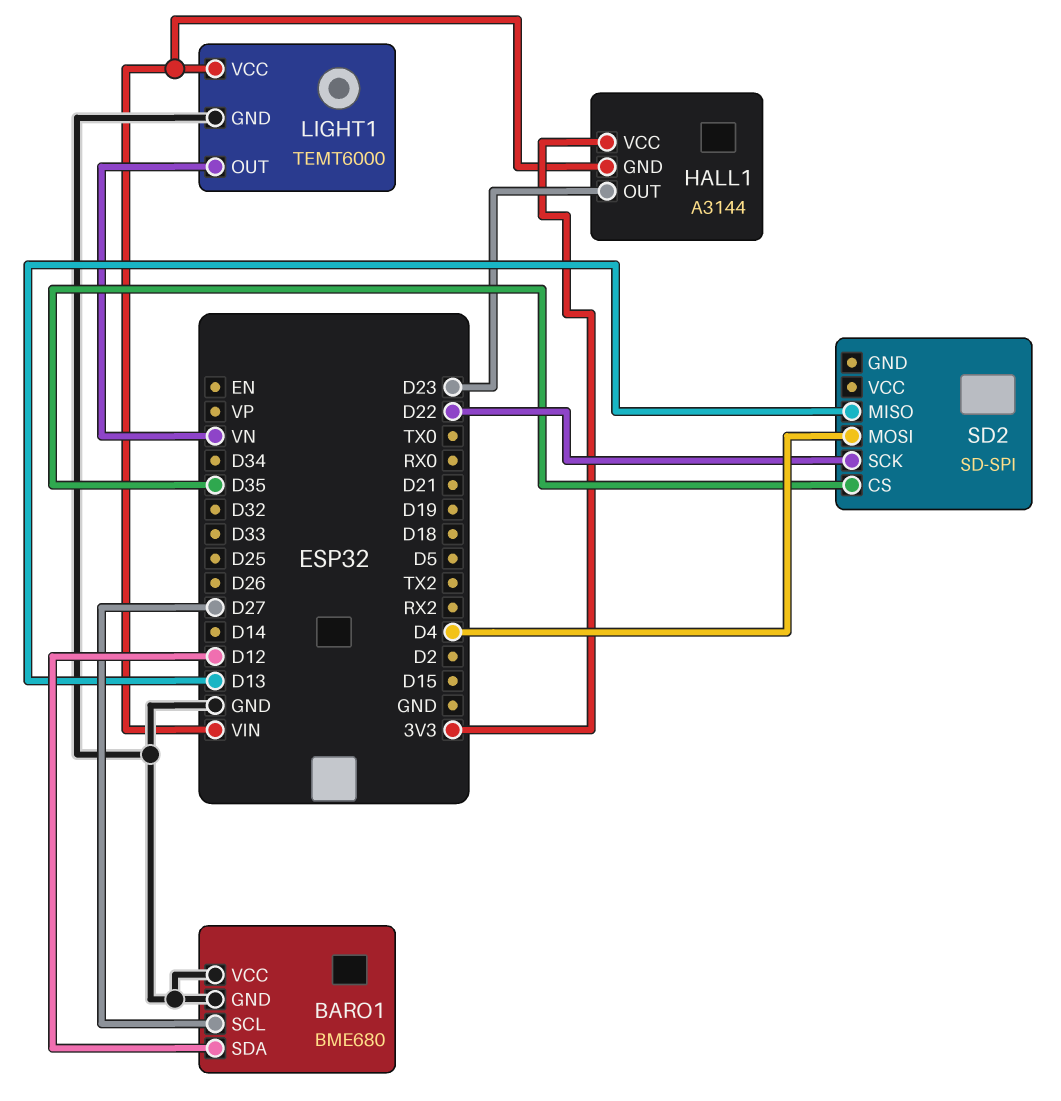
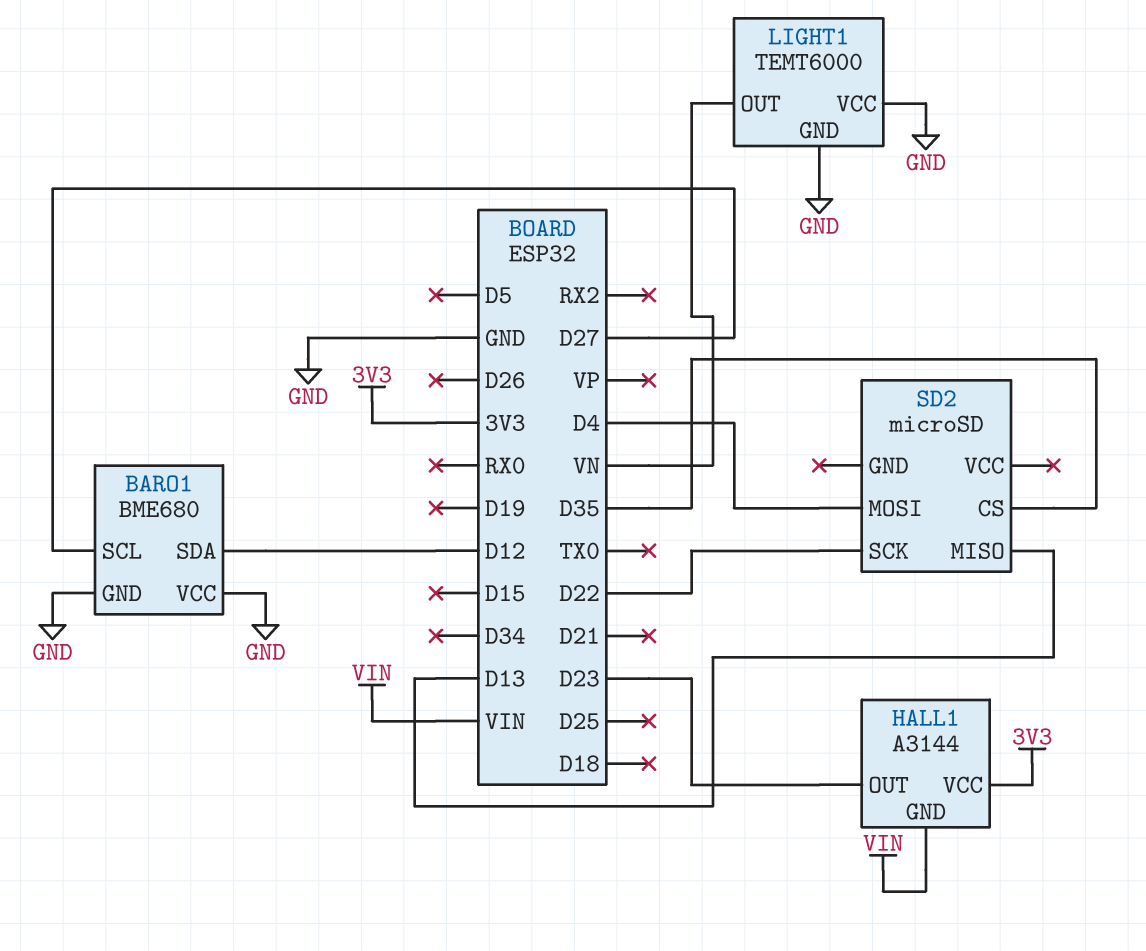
LIGHT1 pin VCC: VIN -> GND
SD2: SD-SPI -> microSD

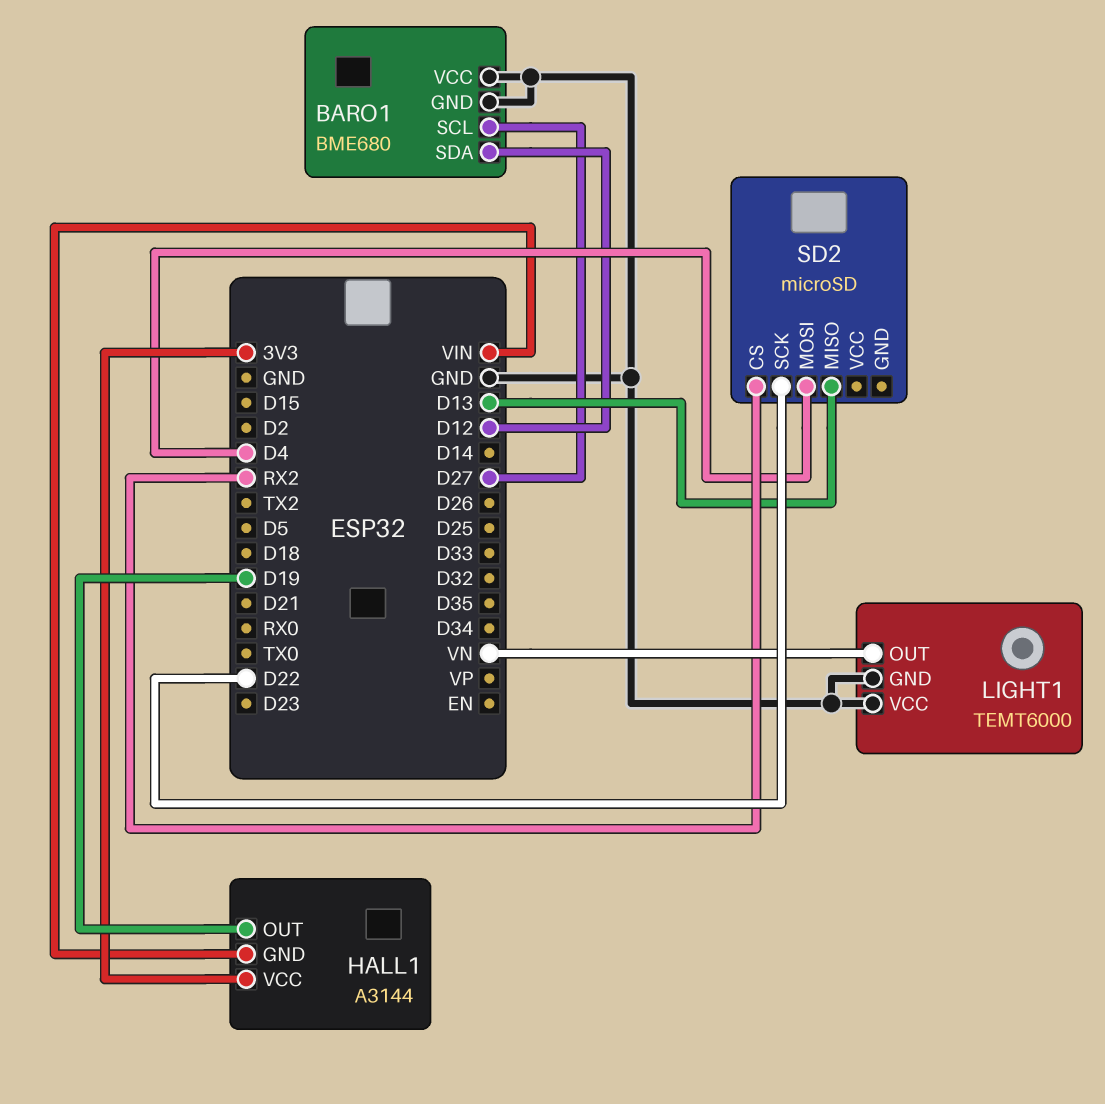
HALL1 pin OUT: D23 -> D19
SD2 pin CS: D35 -> RX2

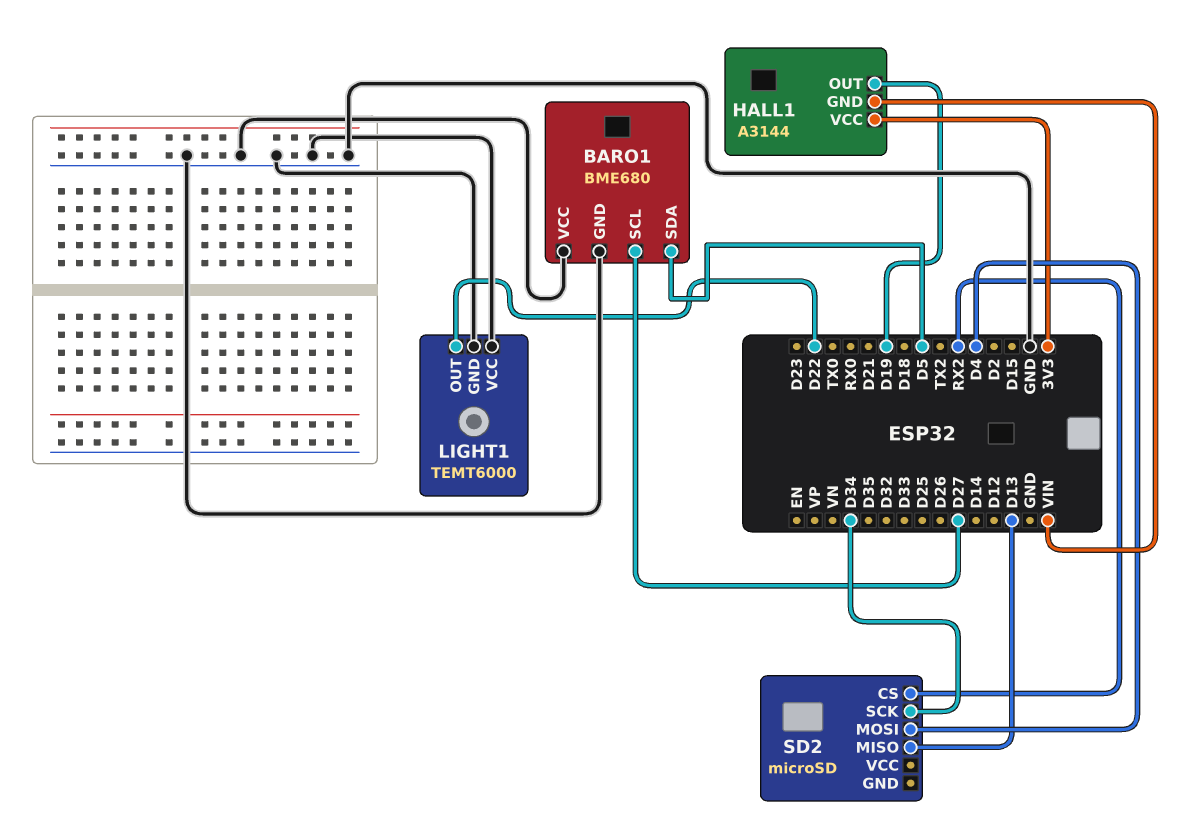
BARO1 pin SDA: D12 -> D5
LIGHT1 pin OUT: VN -> D22
SD2 pin SCK: D22 -> D34

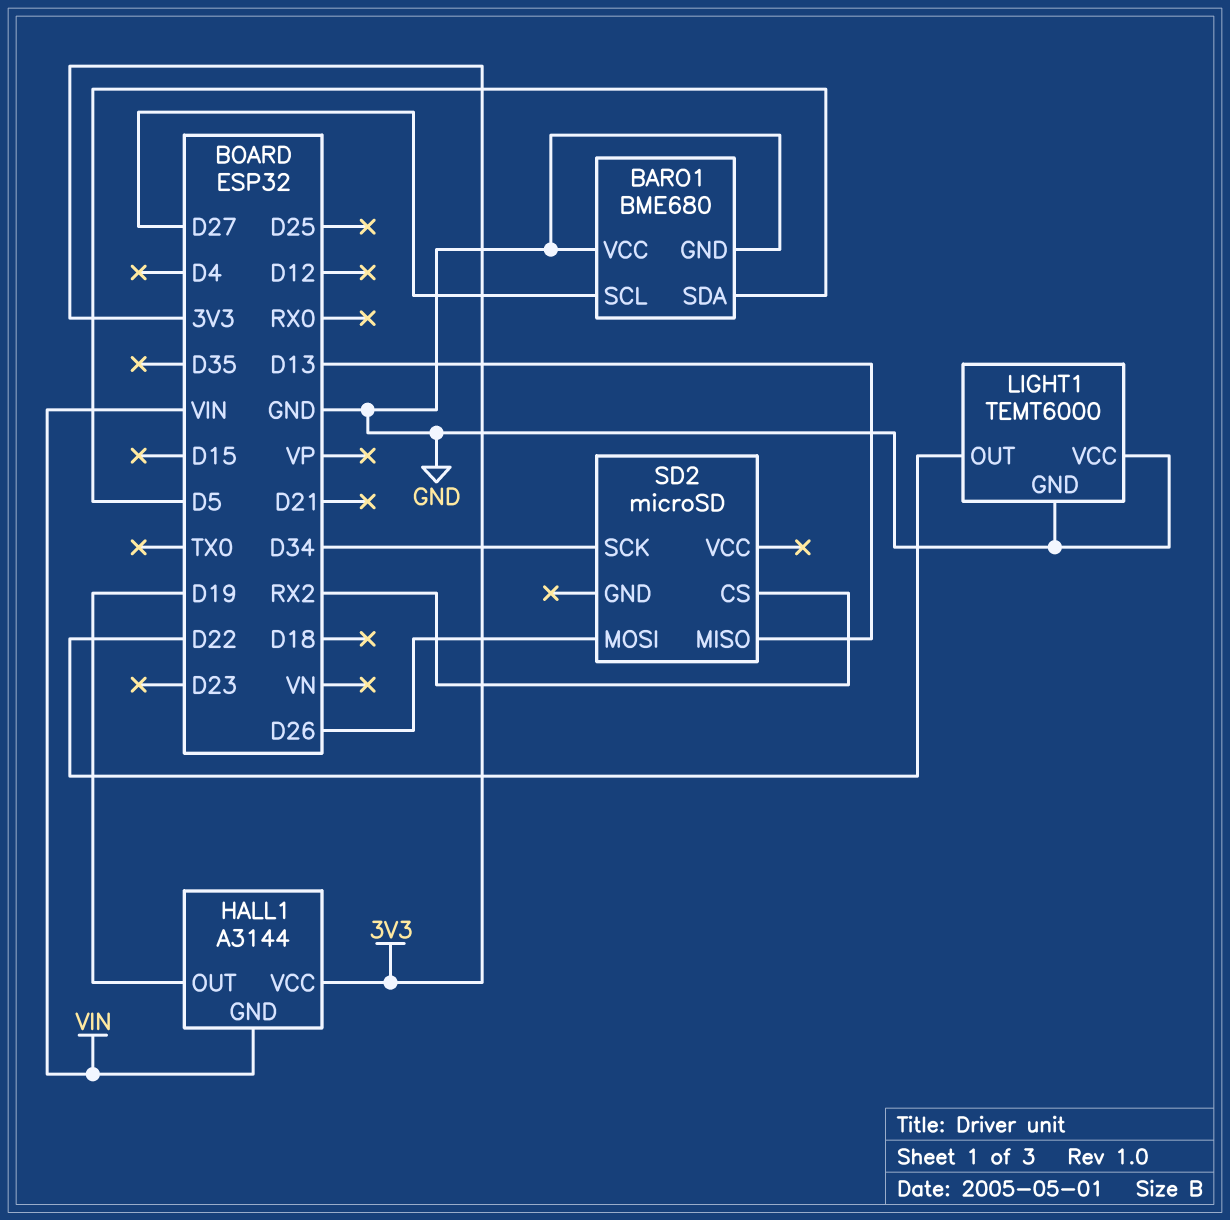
SD2 pin MOSI: D4 -> D26

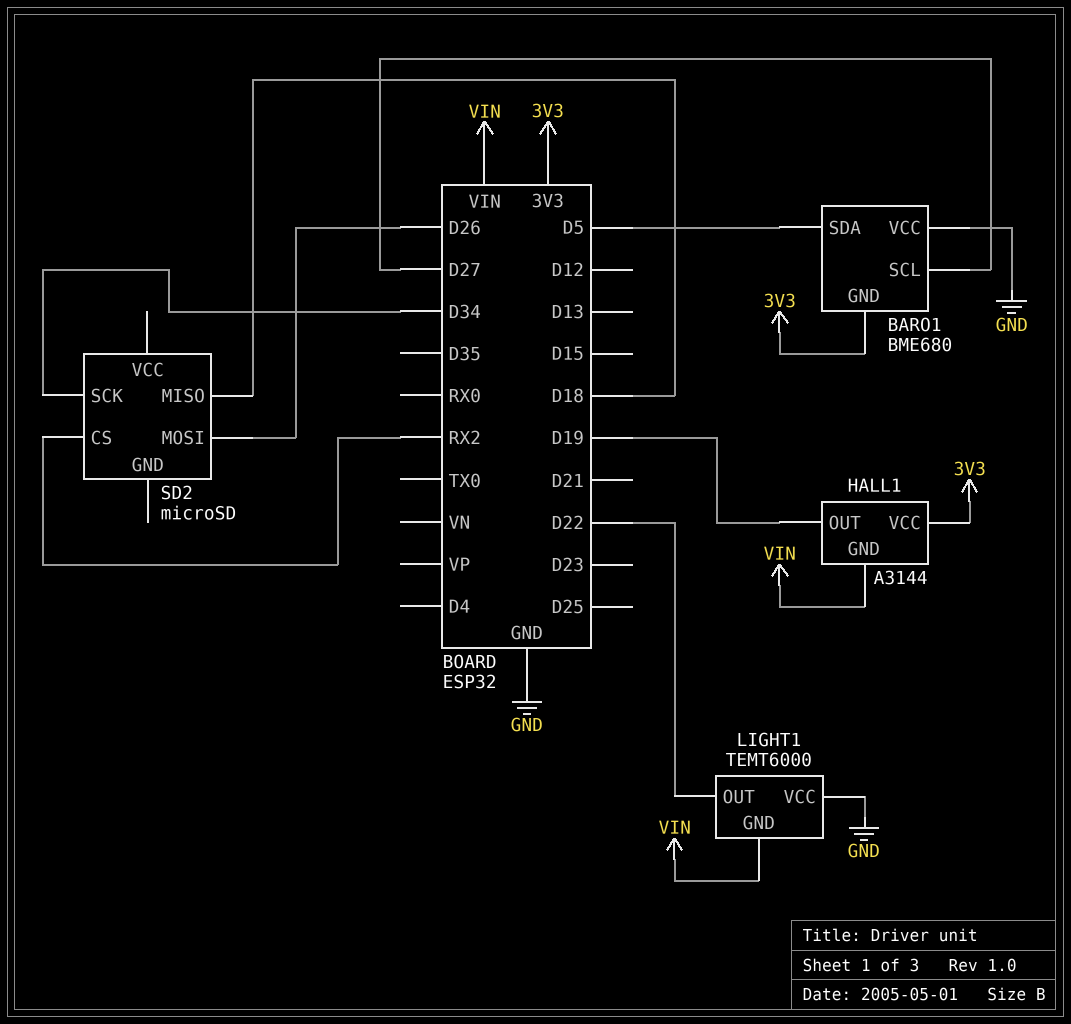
BARO1 pin GND: GND -> 3V3
LIGHT1 pin GND: GND -> VIN
SD2 pin MISO: D13 -> D18

